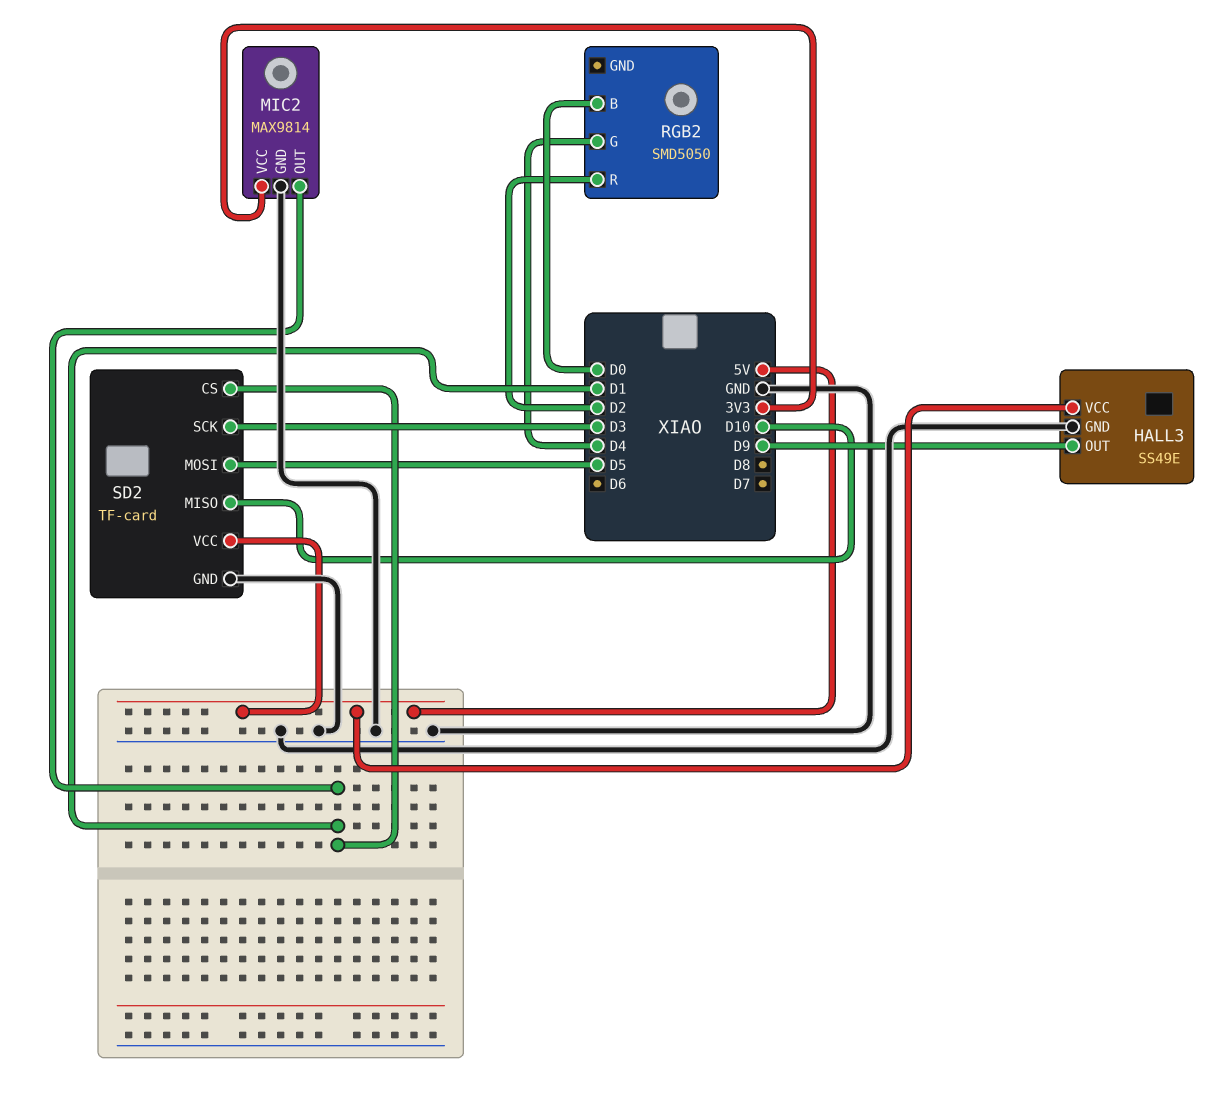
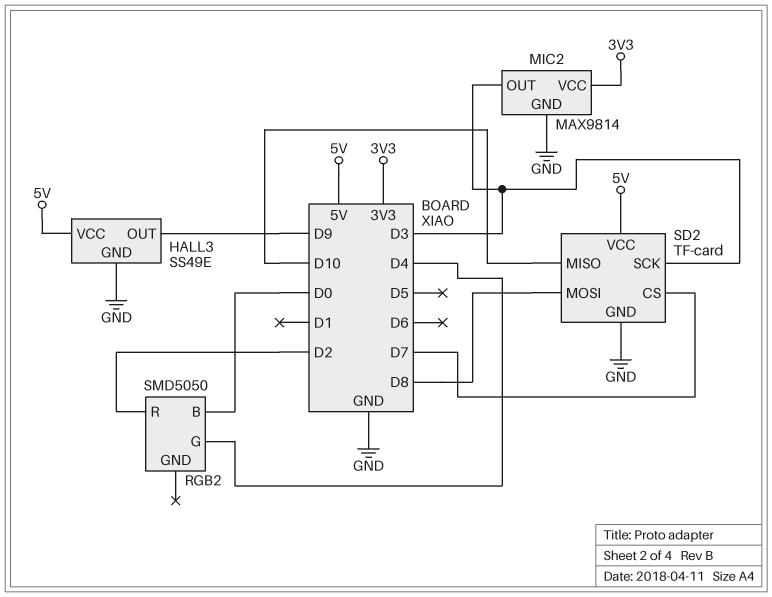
MIC2 pin OUT: D1 -> D3
SD2 pin CS: D1 -> D7
SD2 pin MOSI: D5 -> D8

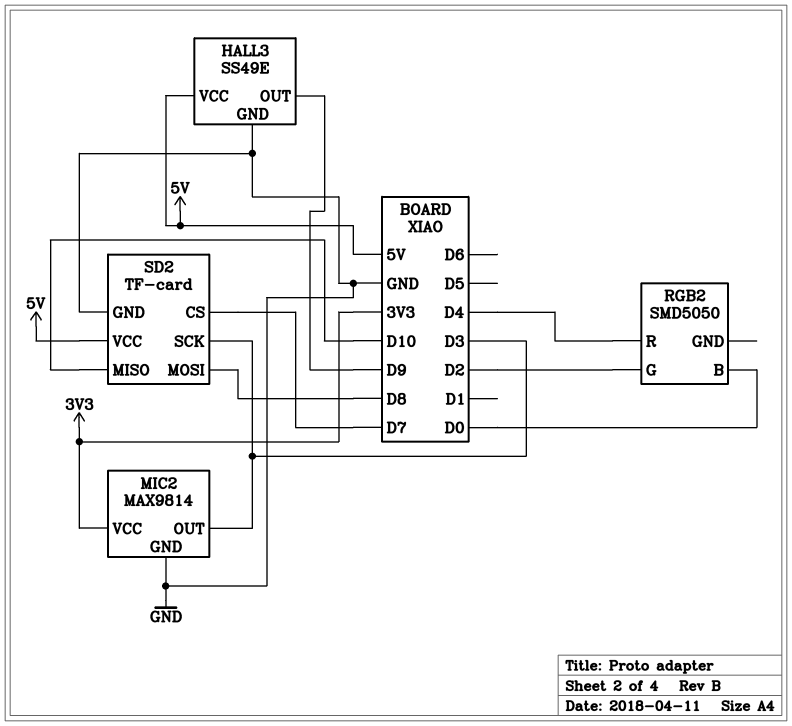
RGB2 pin G: D4 -> D2
RGB2 pin R: D2 -> D4

